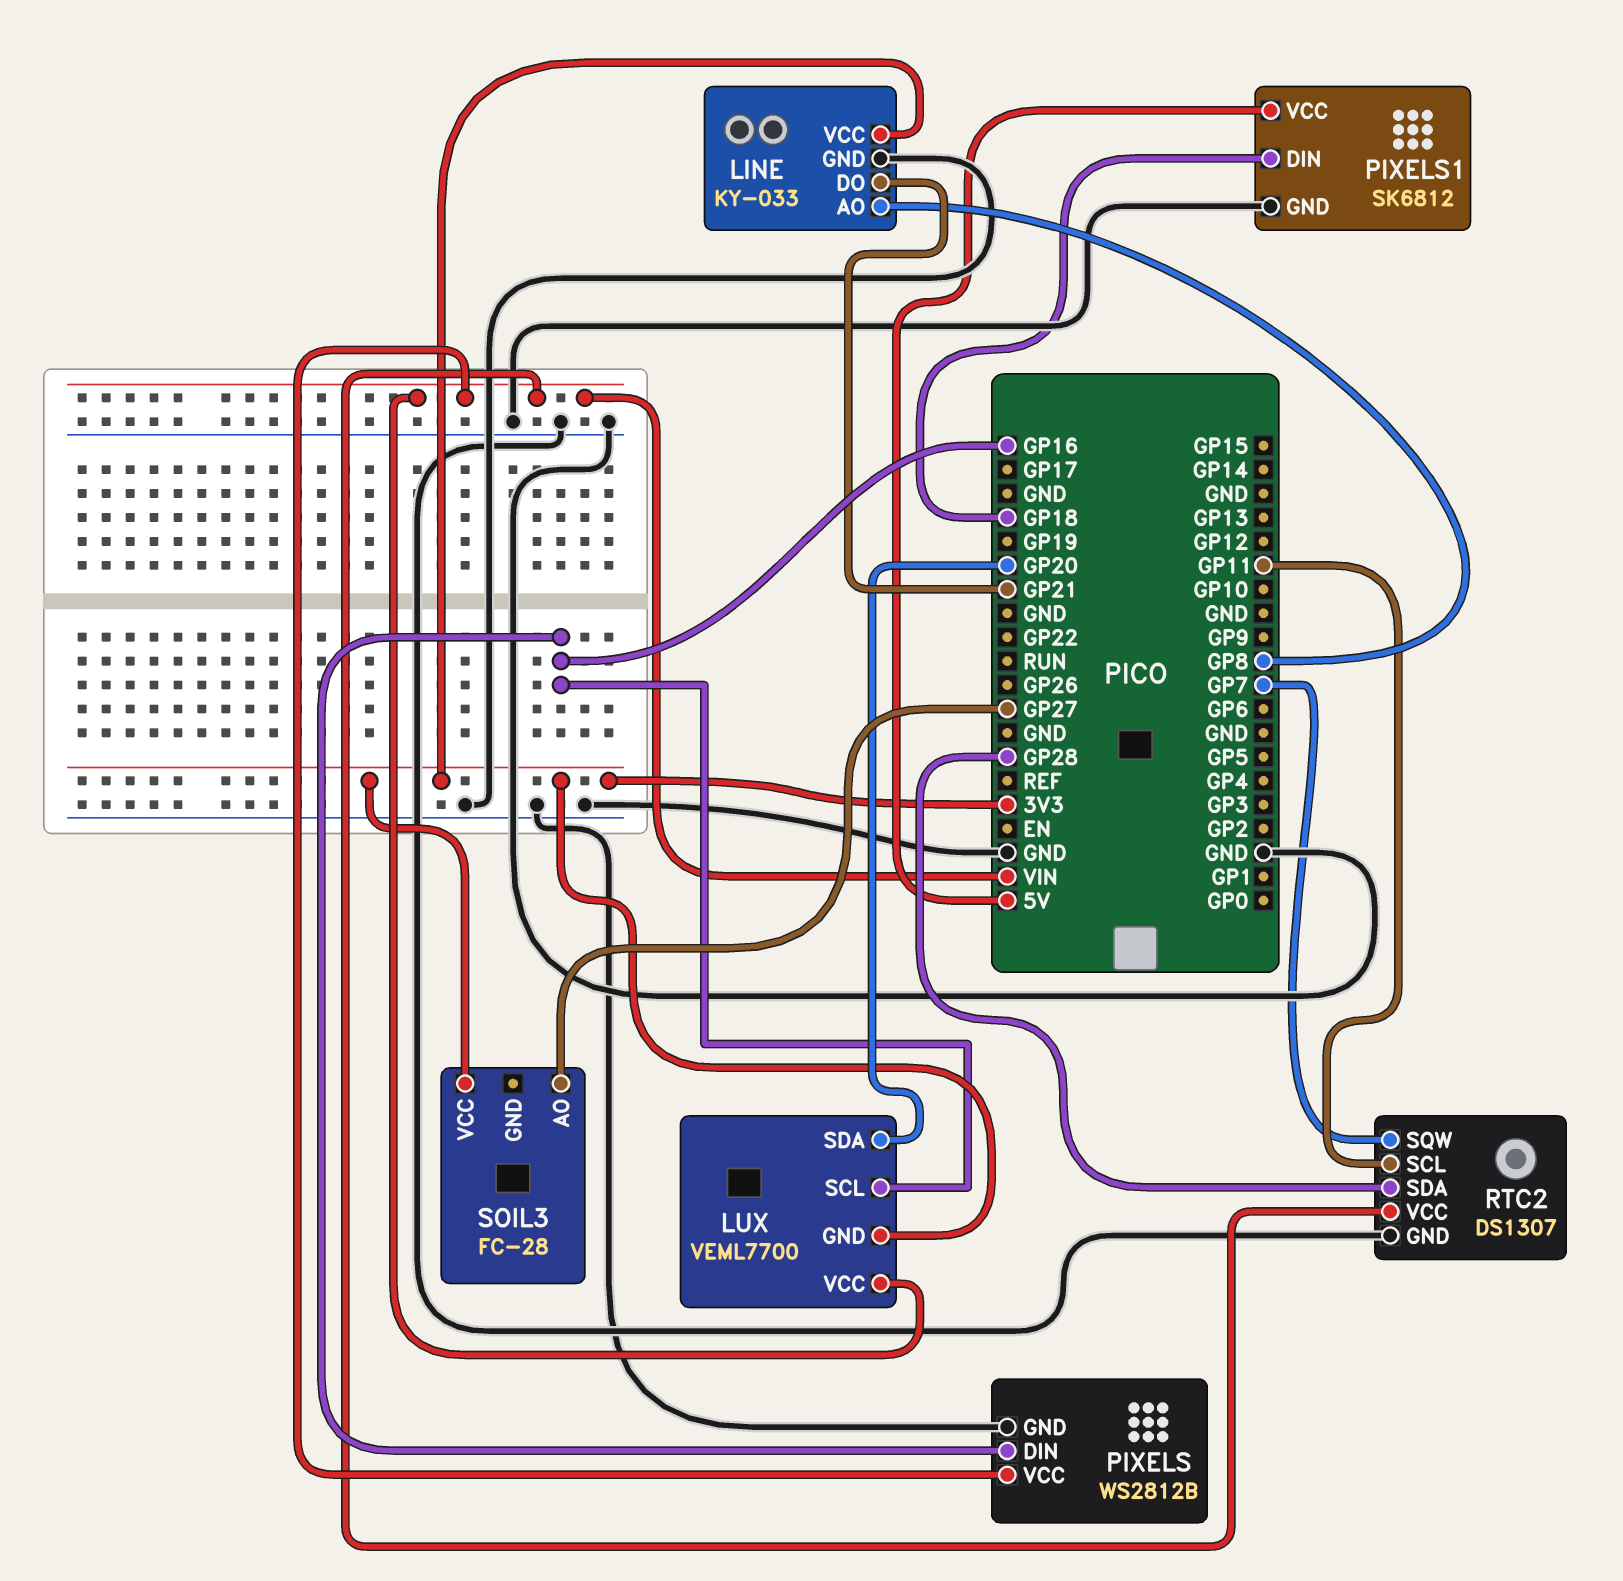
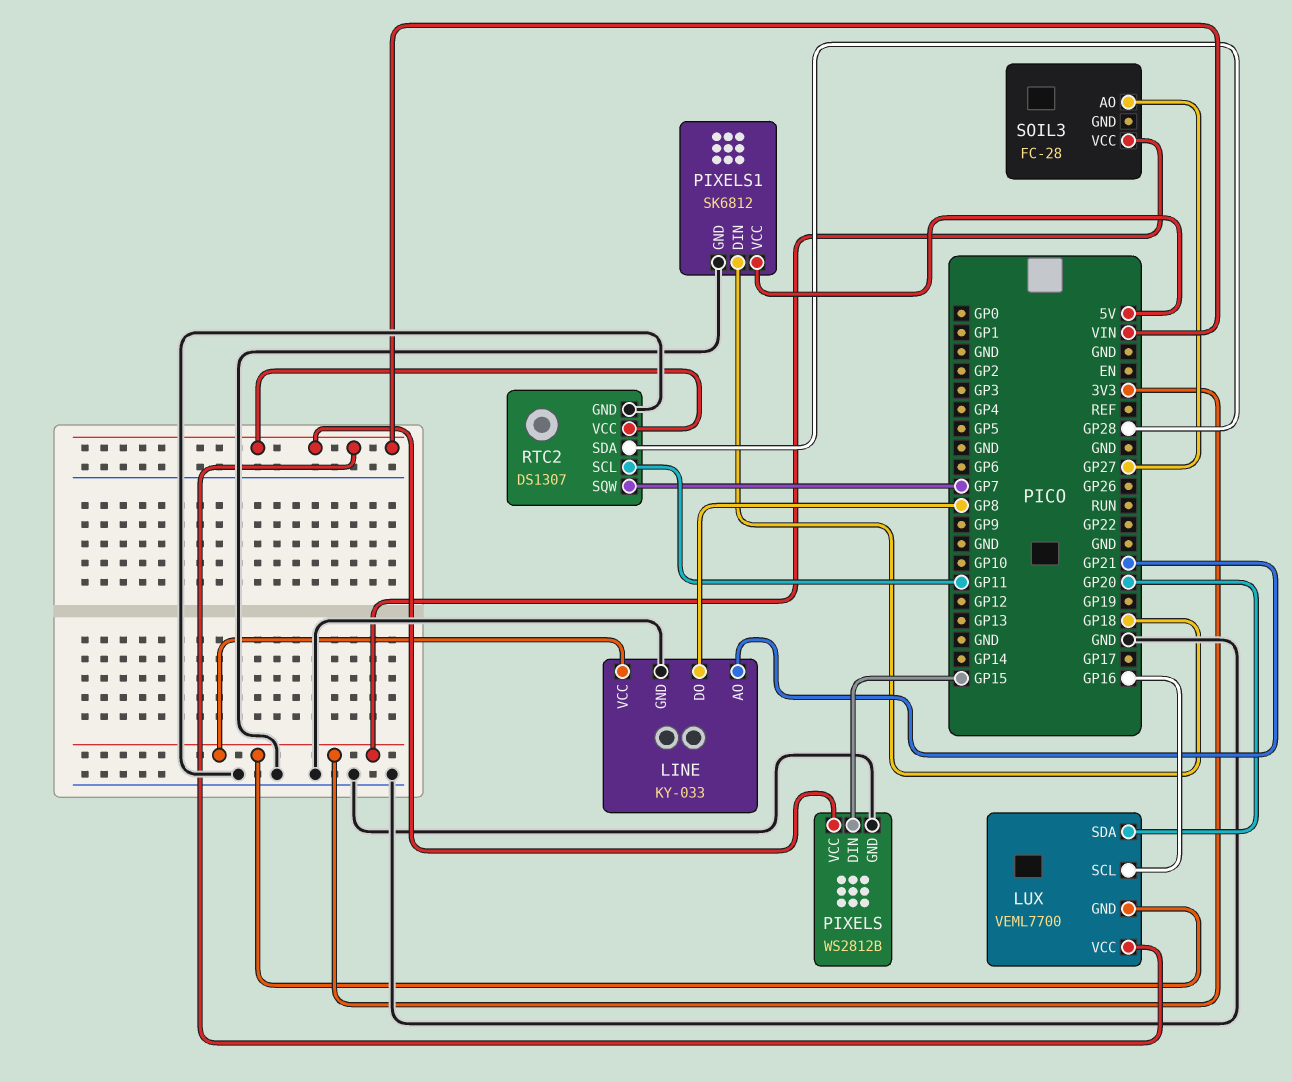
LINE pin AO: GP8 -> GP21
LINE pin DO: GP21 -> GP8
PIXELS pin DIN: GP16 -> GP15

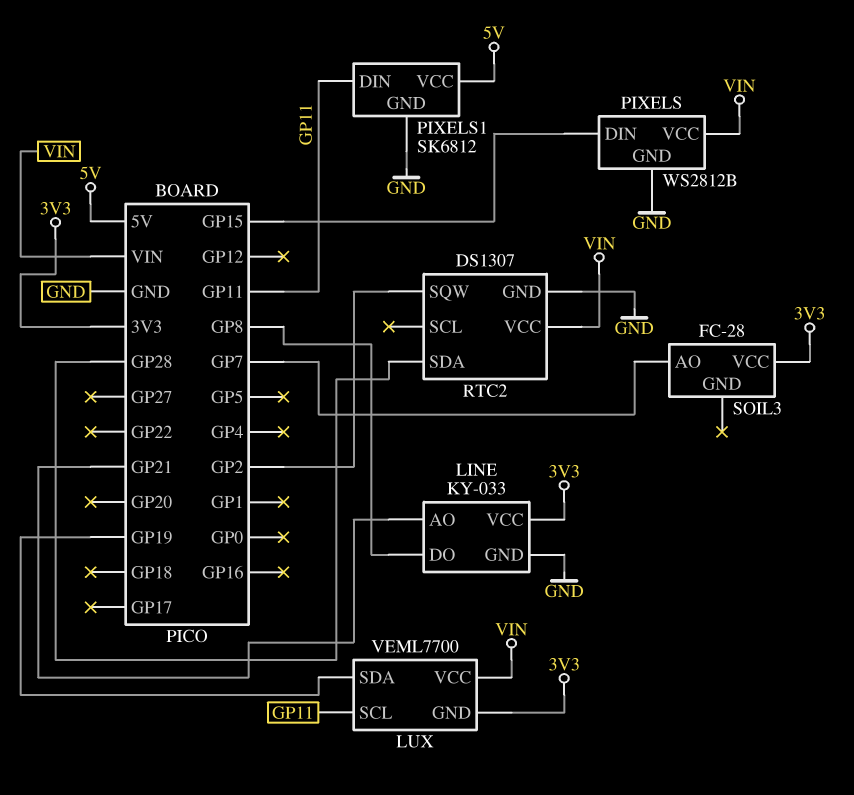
LUX pin SCL: GP16 -> GP11
LUX pin SDA: GP20 -> GP19
PIXELS1 pin DIN: GP18 -> GP11
RTC2 pin SCL: GP11 -> none
RTC2 pin SQW: GP7 -> GP2
SOIL3 pin AO: GP27 -> GP7

